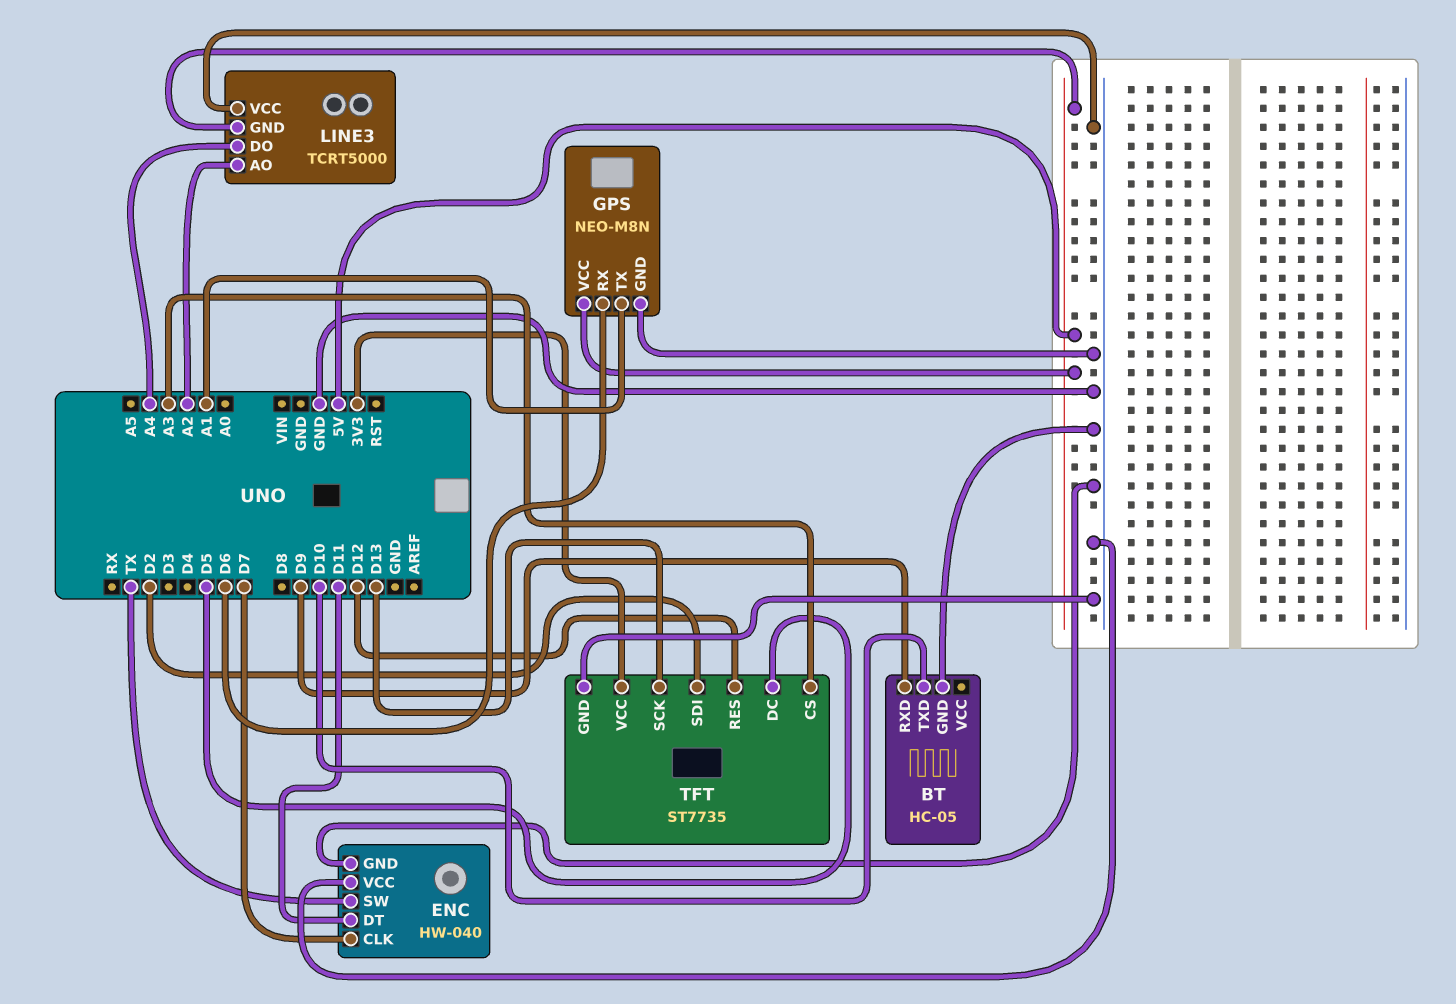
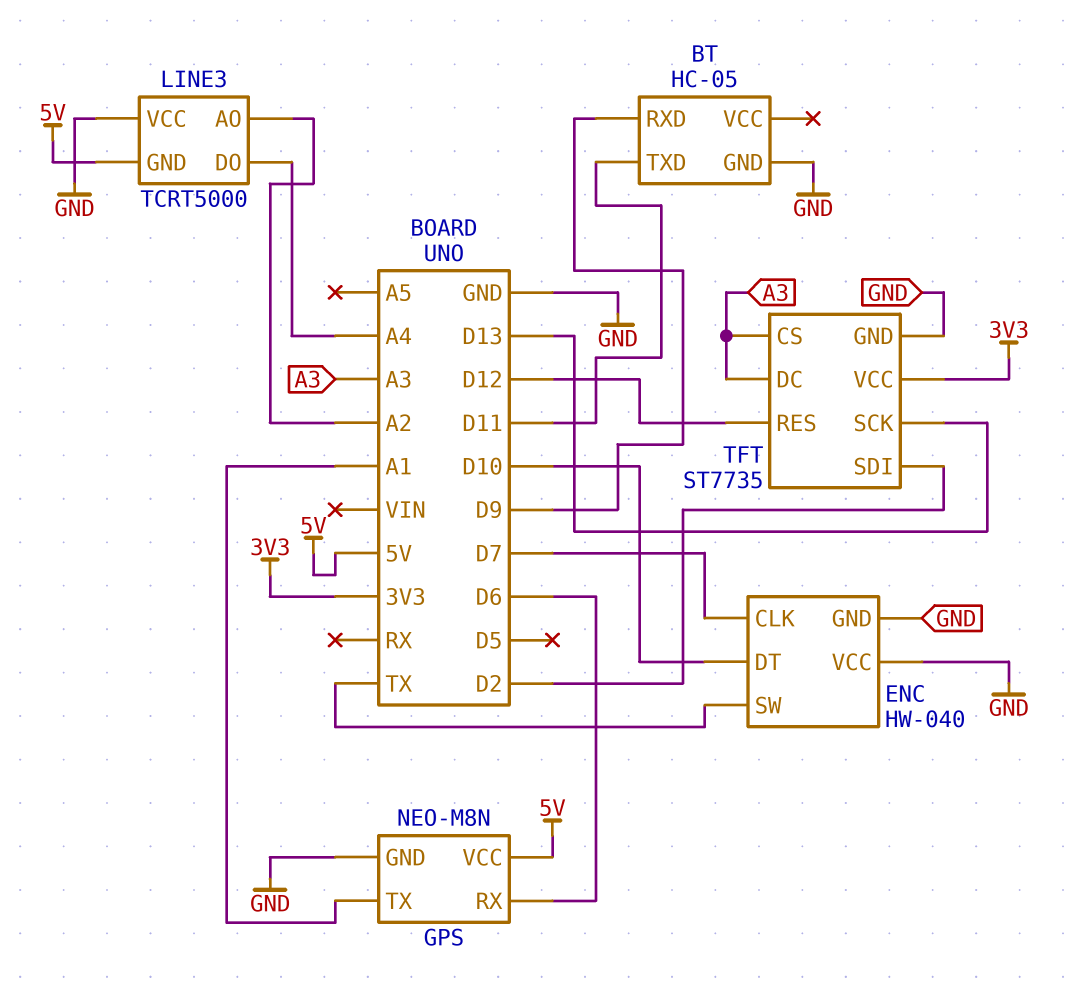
BT pin TXD: D10 -> D11
ENC pin DT: D11 -> D10
TFT pin DC: D5 -> A3

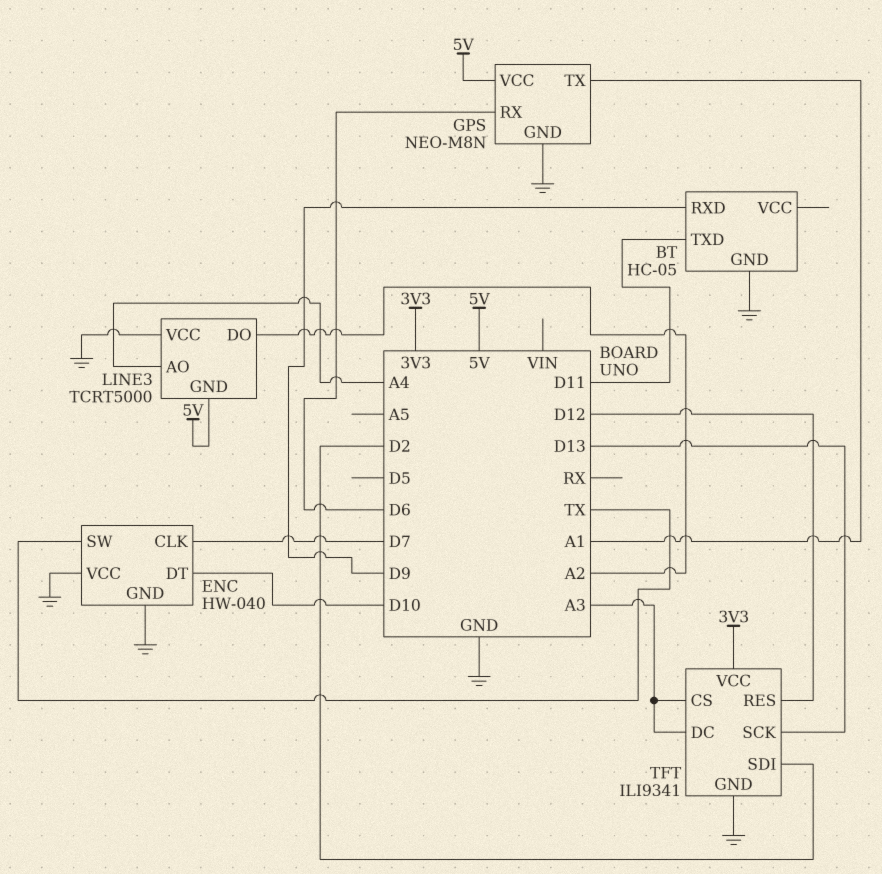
LINE3 pin AO: A2 -> A4
LINE3 pin DO: A4 -> A2
TFT: ST7735 -> ILI9341

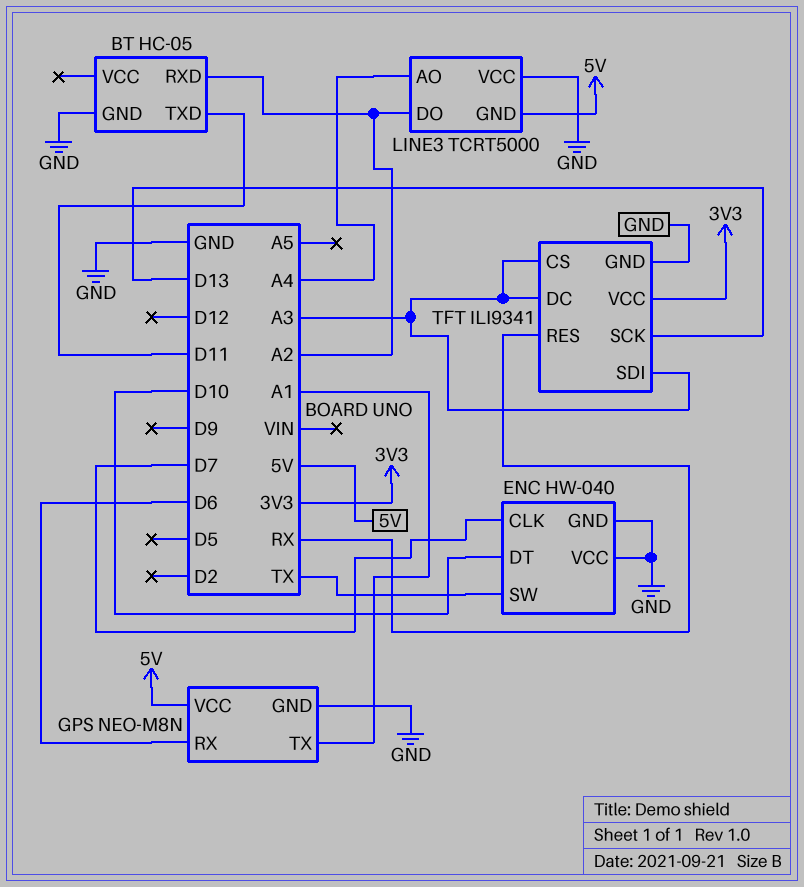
BT pin RXD: D9 -> A2
TFT pin RES: D12 -> RX
TFT pin SDI: D2 -> A3

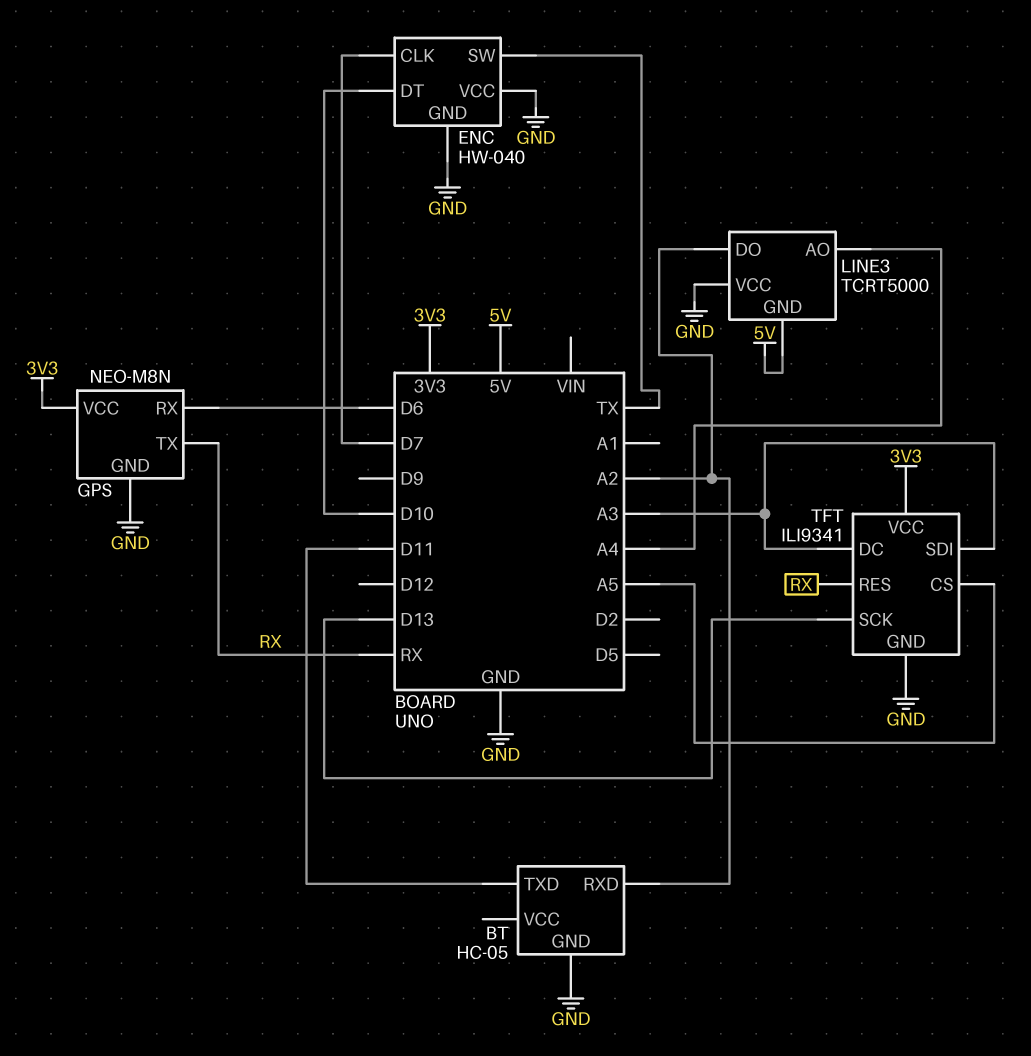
GPS pin TX: A1 -> RX
GPS pin VCC: 5V -> 3V3
TFT pin CS: A3 -> A5

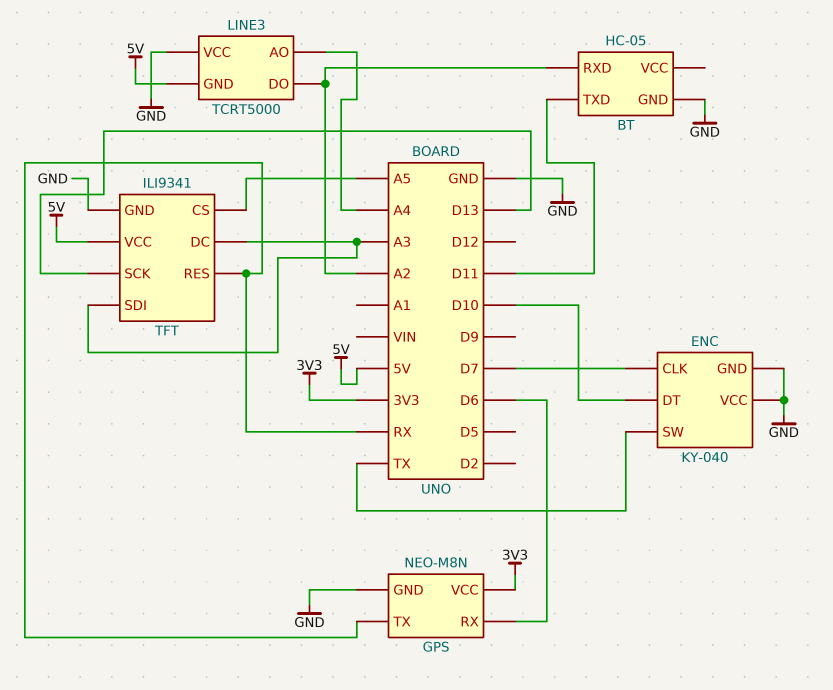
ENC: HW-040 -> KY-040
TFT pin VCC: 3V3 -> 5V

